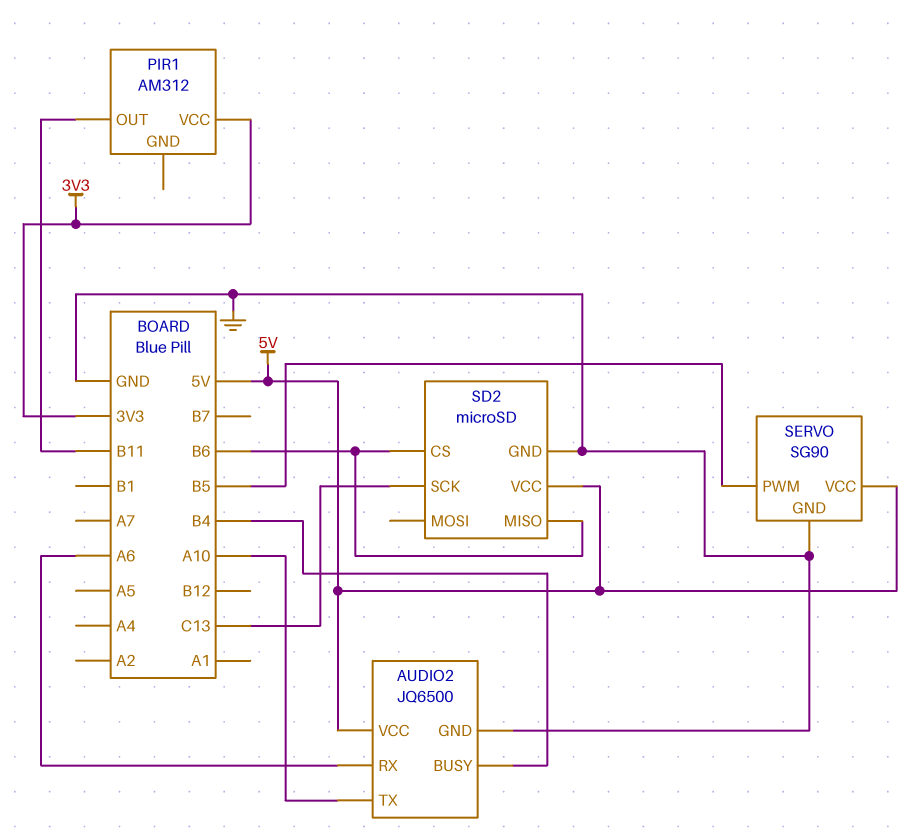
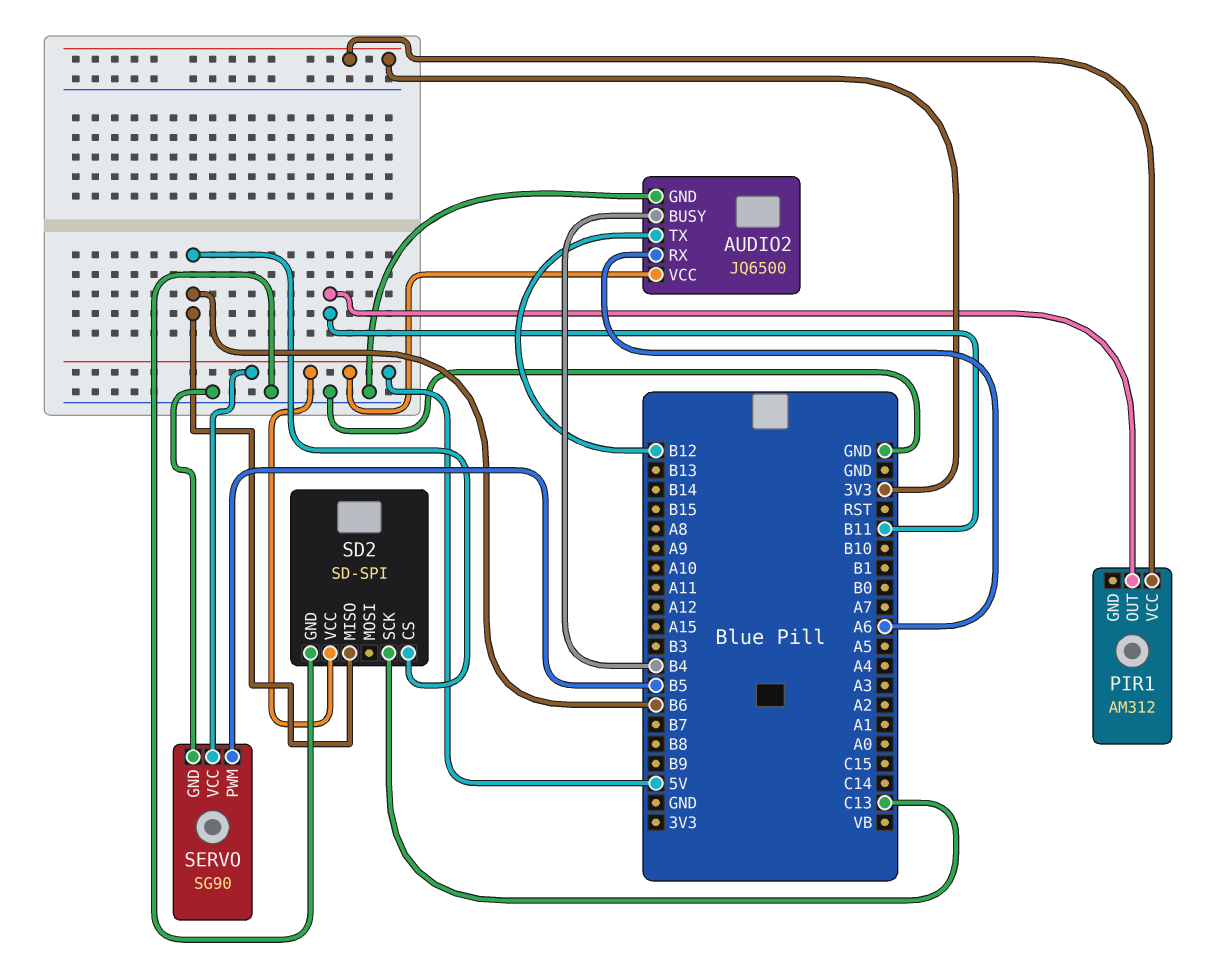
AUDIO2 pin TX: A10 -> B12
SD2: microSD -> SD-SPI

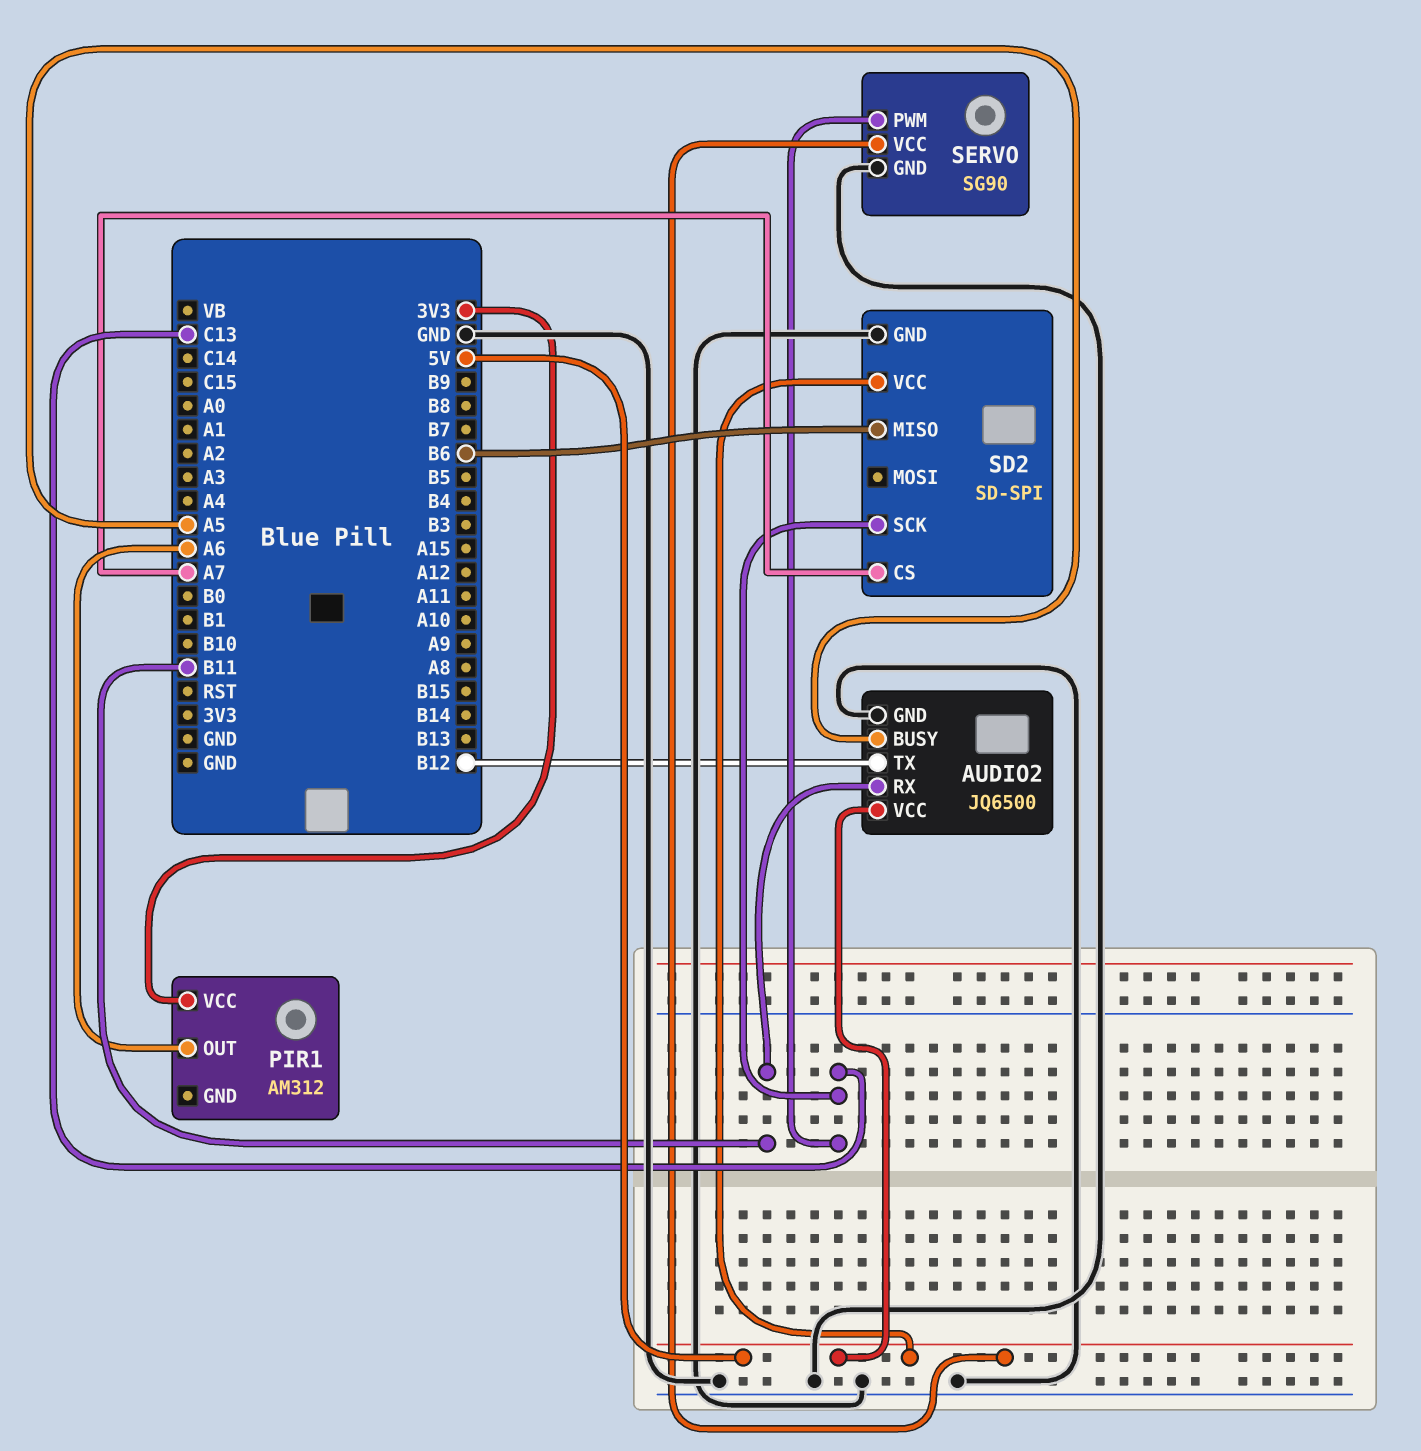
AUDIO2 pin BUSY: B4 -> A5
AUDIO2 pin RX: A6 -> B11
PIR1 pin OUT: B11 -> A6
SD2 pin CS: B6 -> A7
SERVO pin PWM: B5 -> C13

